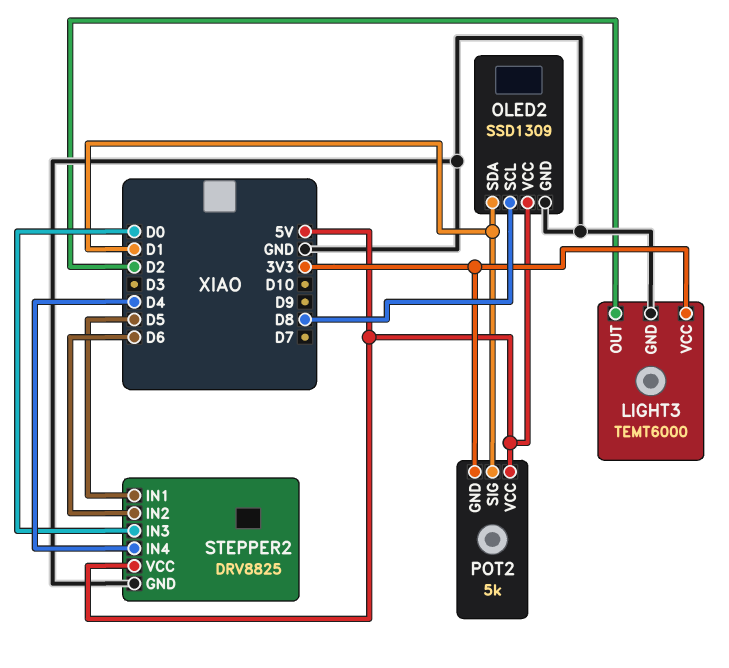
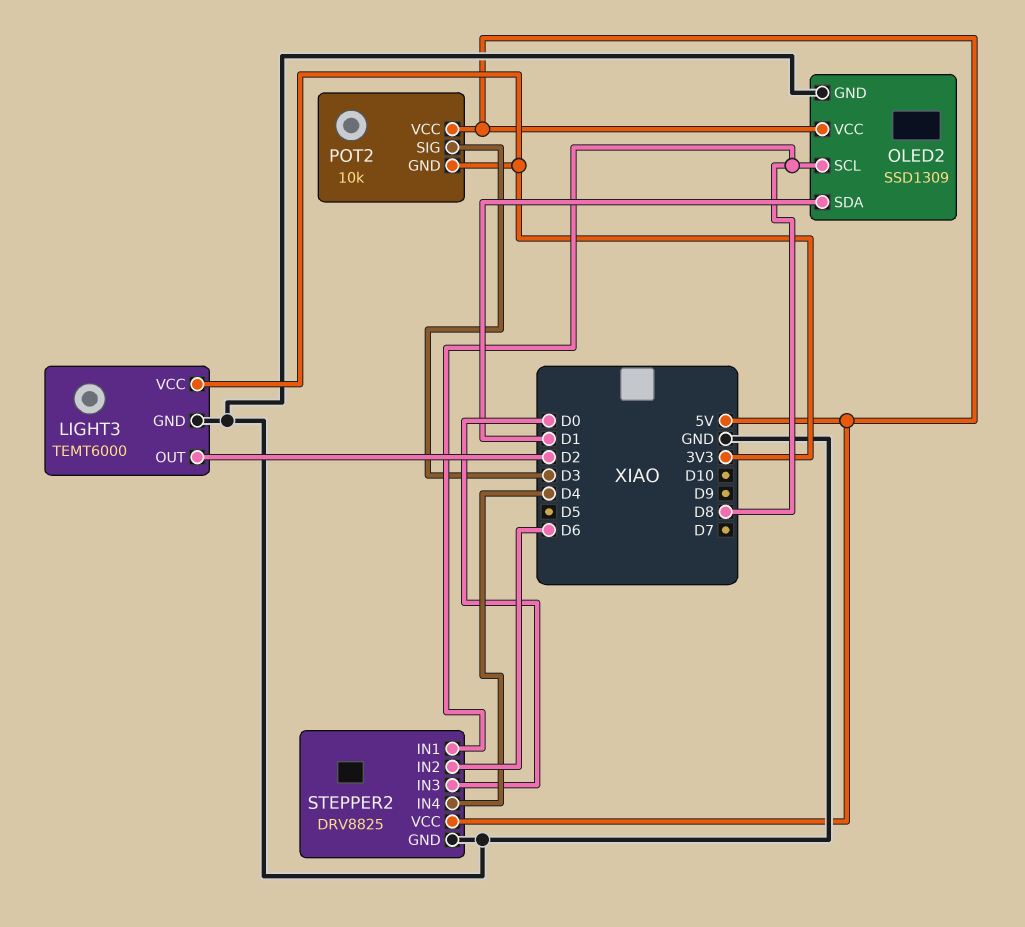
POT2: 5k -> 10k
POT2 pin SIG: D1 -> D3
STEPPER2 pin IN1: D5 -> D8

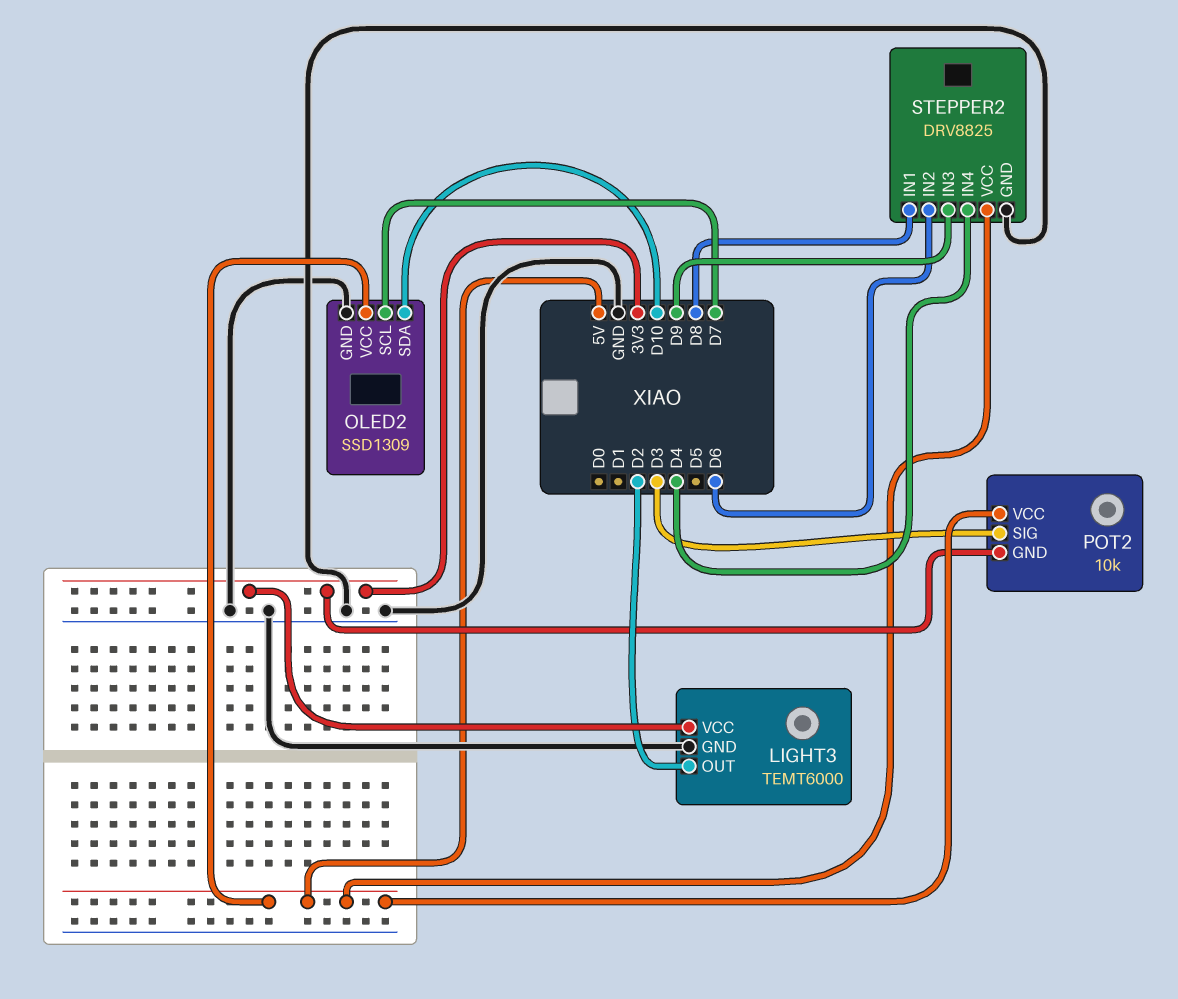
OLED2 pin SCL: D8 -> D7
OLED2 pin SDA: D1 -> D10
STEPPER2 pin IN3: D0 -> D9

